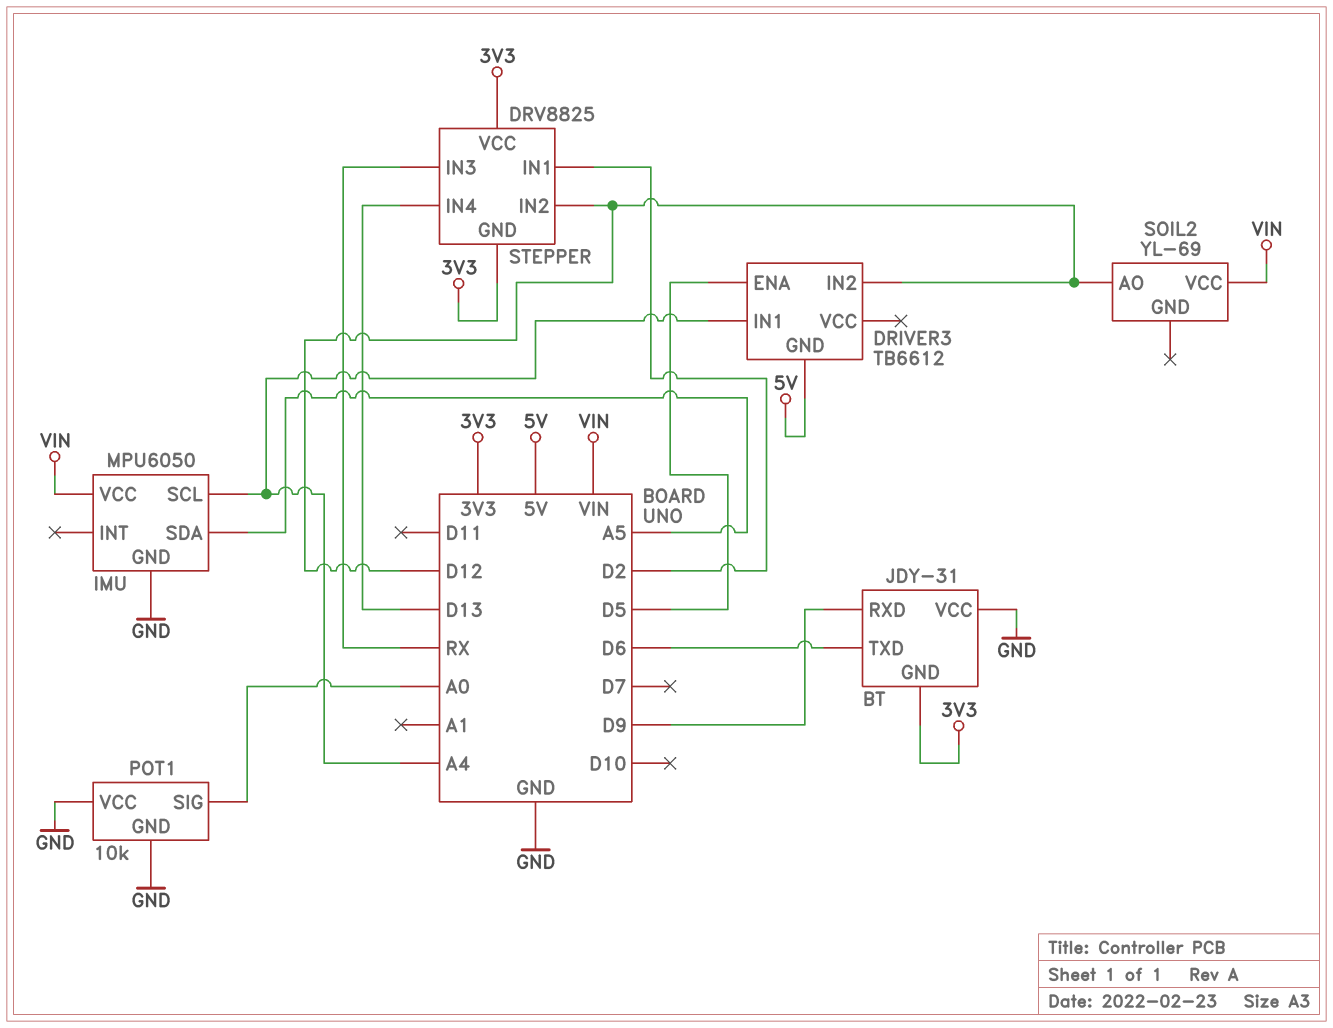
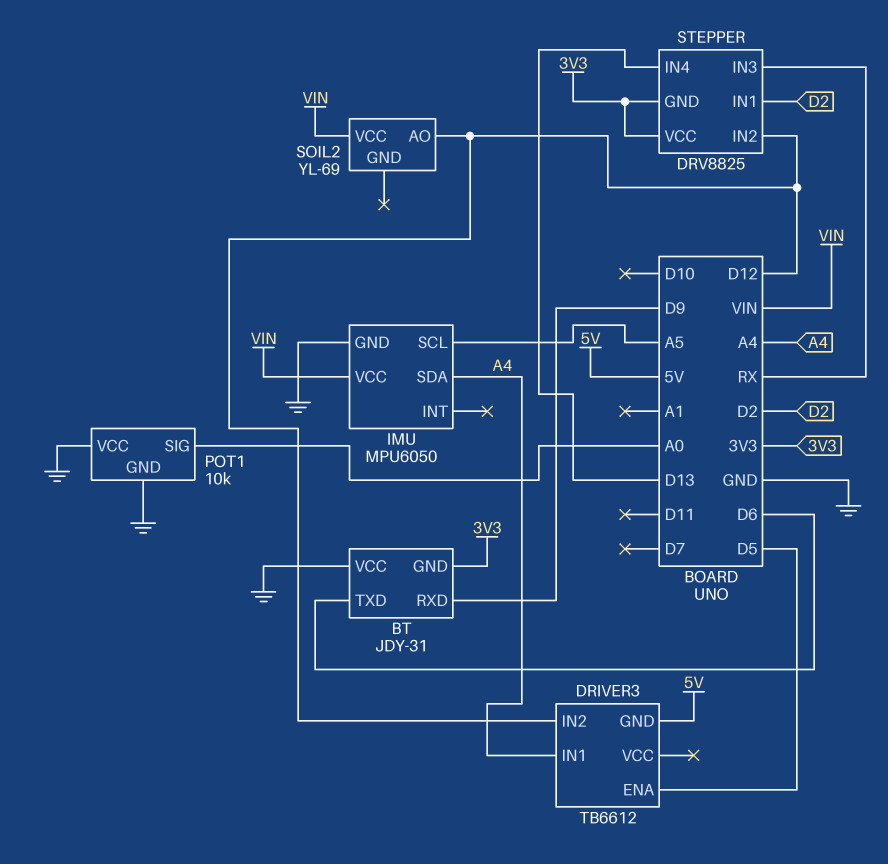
IMU pin SCL: A4 -> A5
IMU pin SDA: A5 -> A4

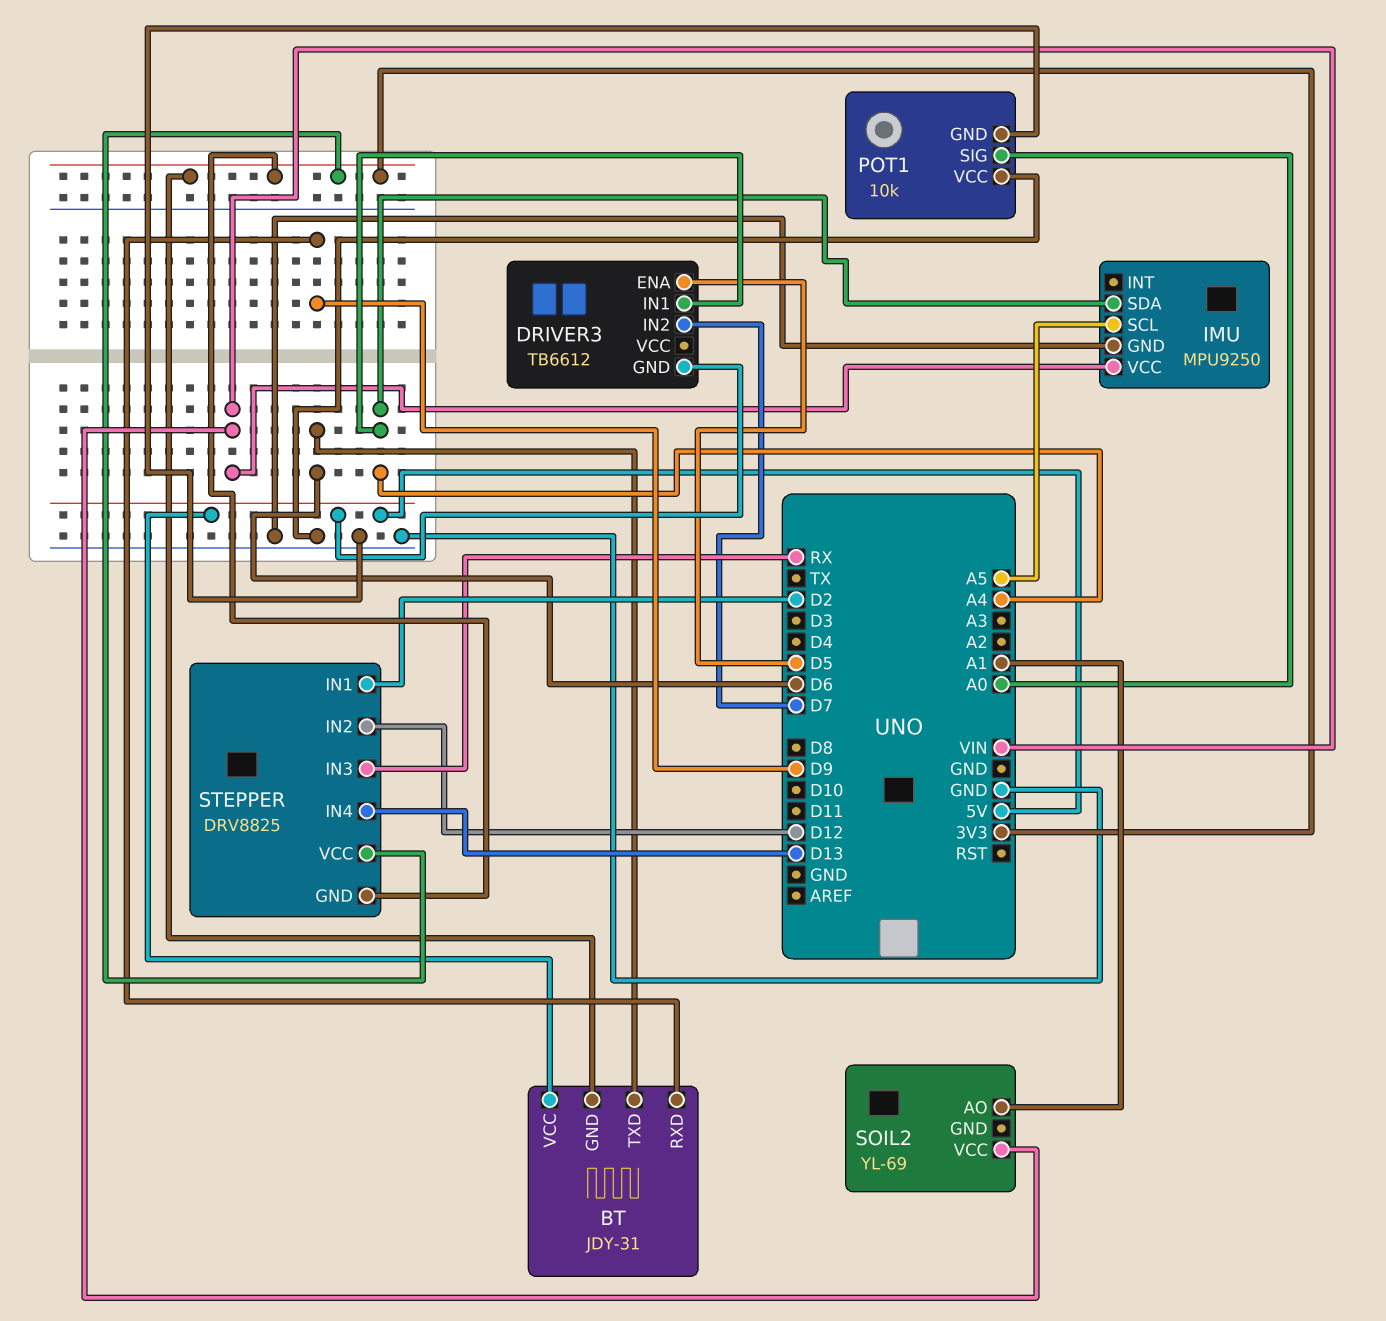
BT pin VCC: GND -> 5V
DRIVER3 pin IN2: D12 -> D7
IMU: MPU6050 -> MPU9250
SOIL2 pin AO: D12 -> A1

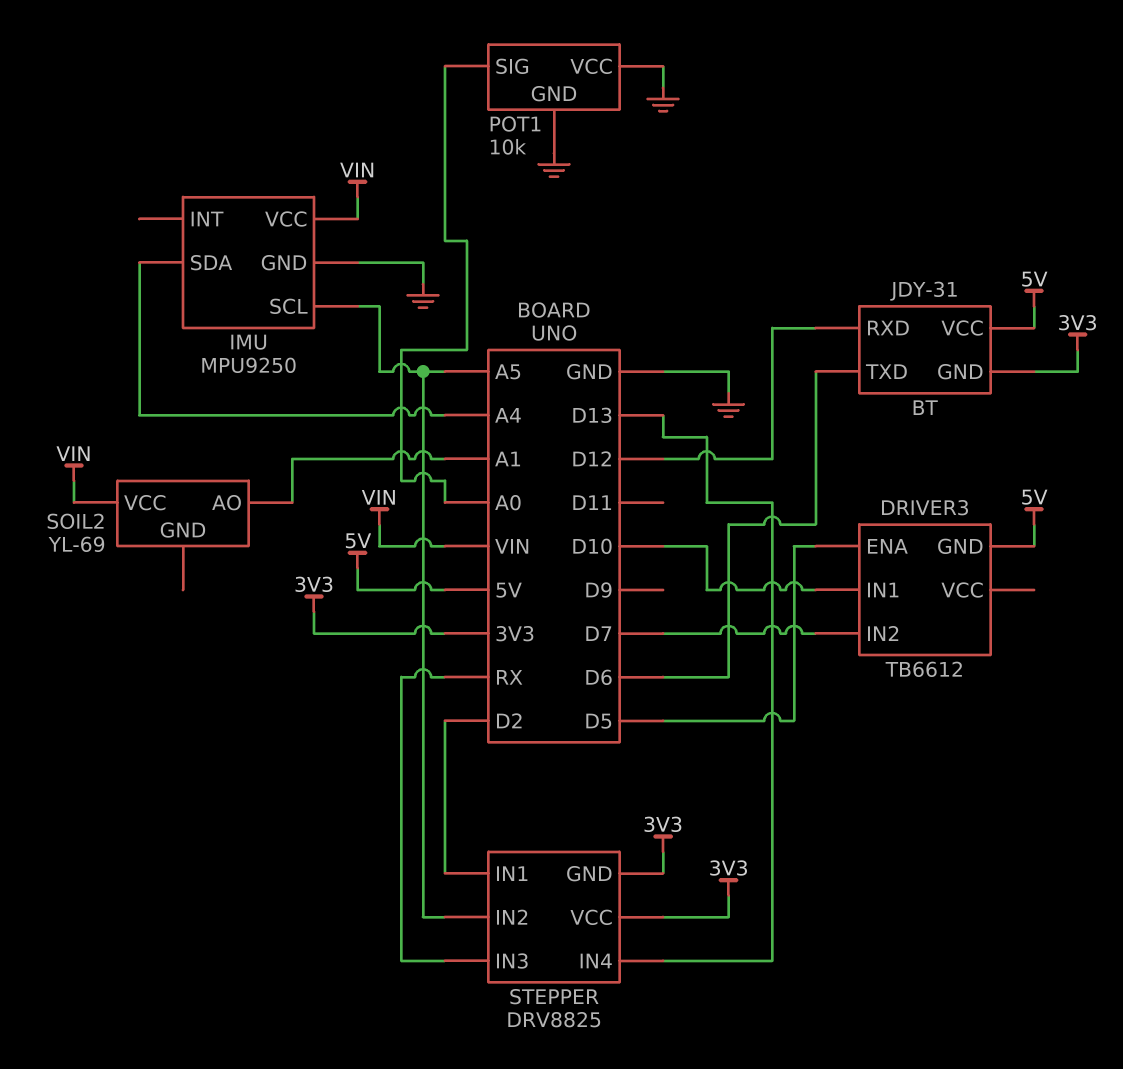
BT pin RXD: D9 -> D12
DRIVER3 pin IN1: A4 -> D10
STEPPER pin IN2: D12 -> A5

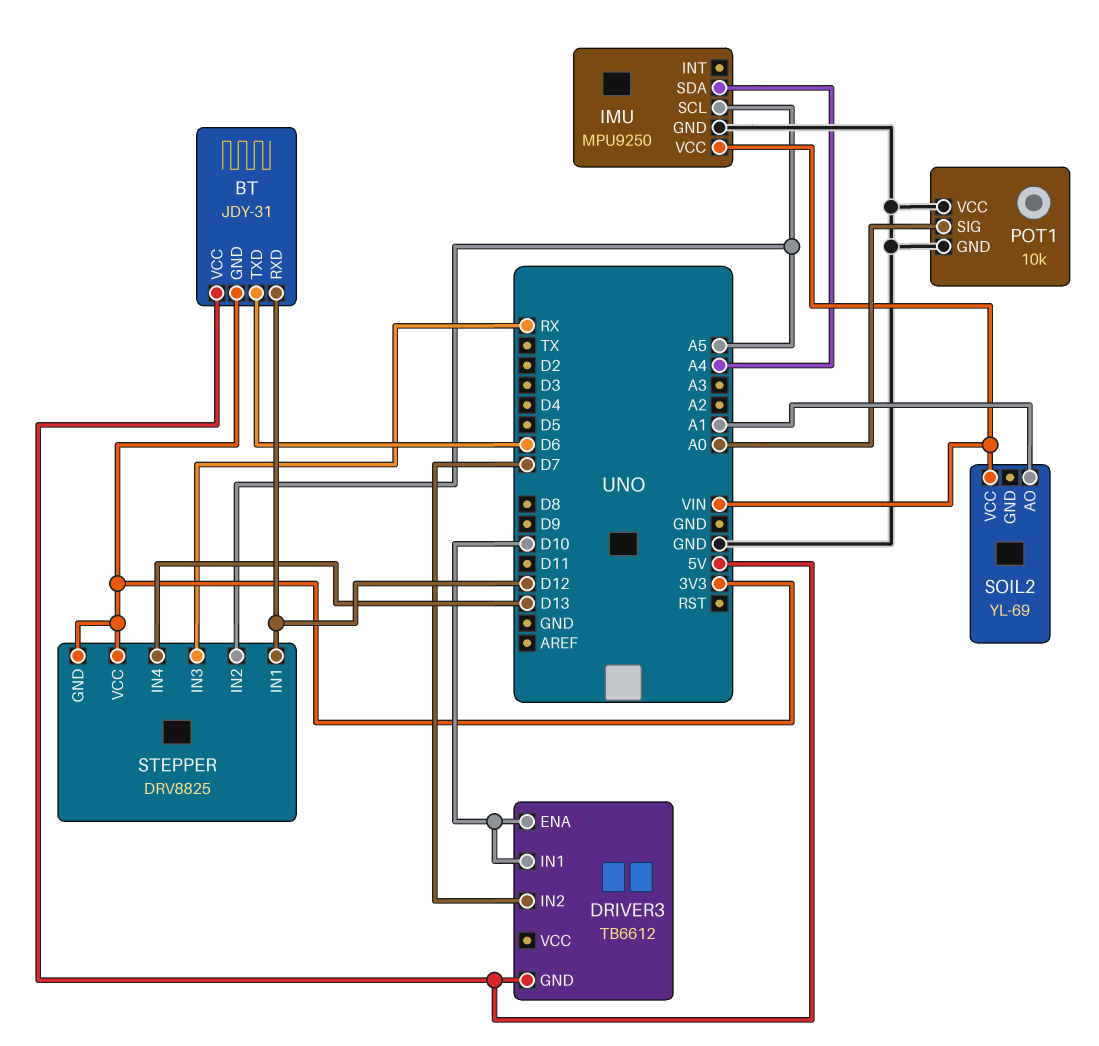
DRIVER3 pin ENA: D5 -> D10
STEPPER pin IN1: D2 -> D12

